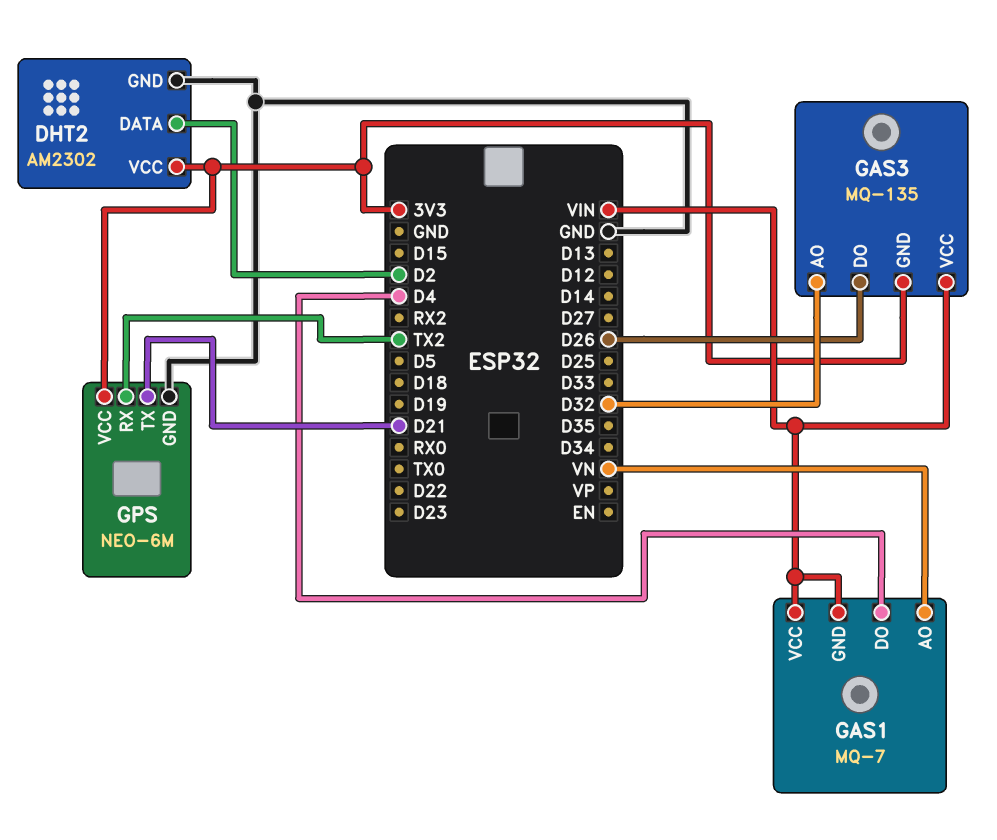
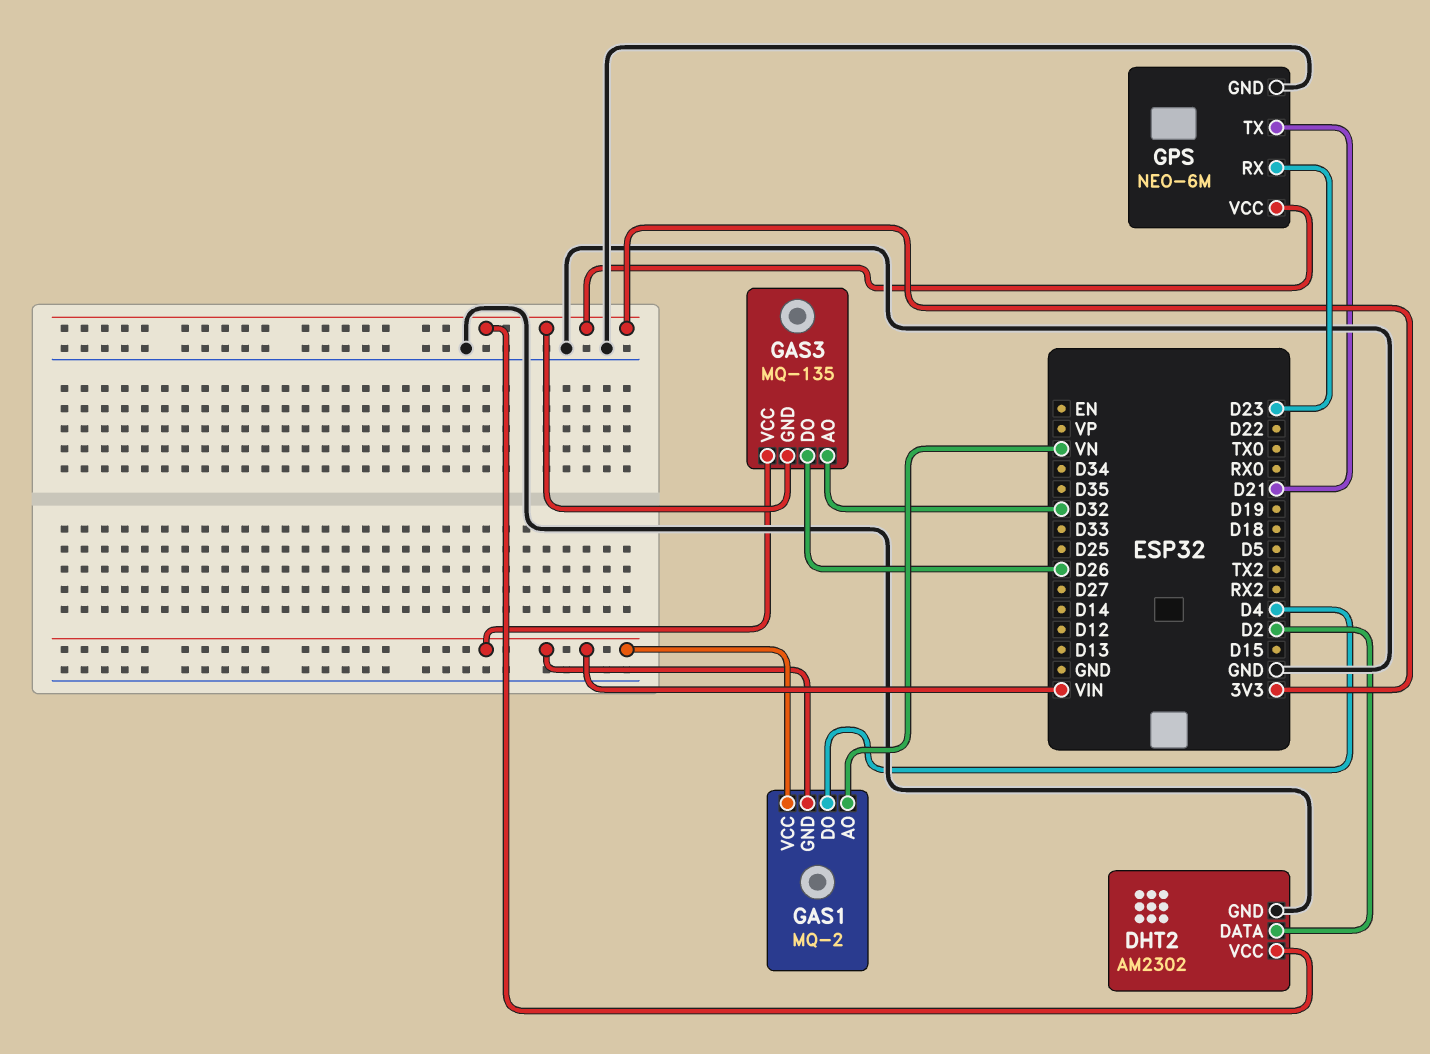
GAS1: MQ-7 -> MQ-2
GPS pin RX: TX2 -> D23

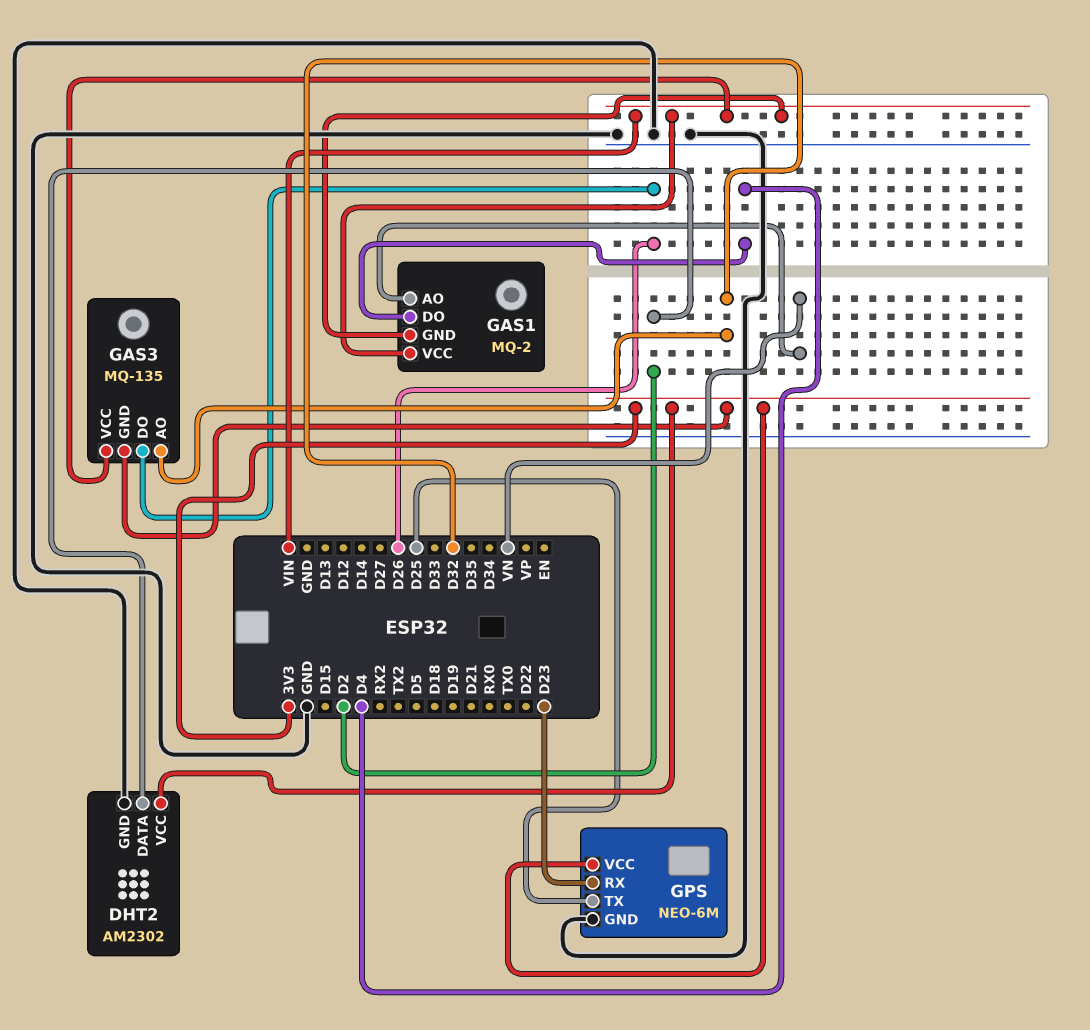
GPS pin TX: D21 -> D25

